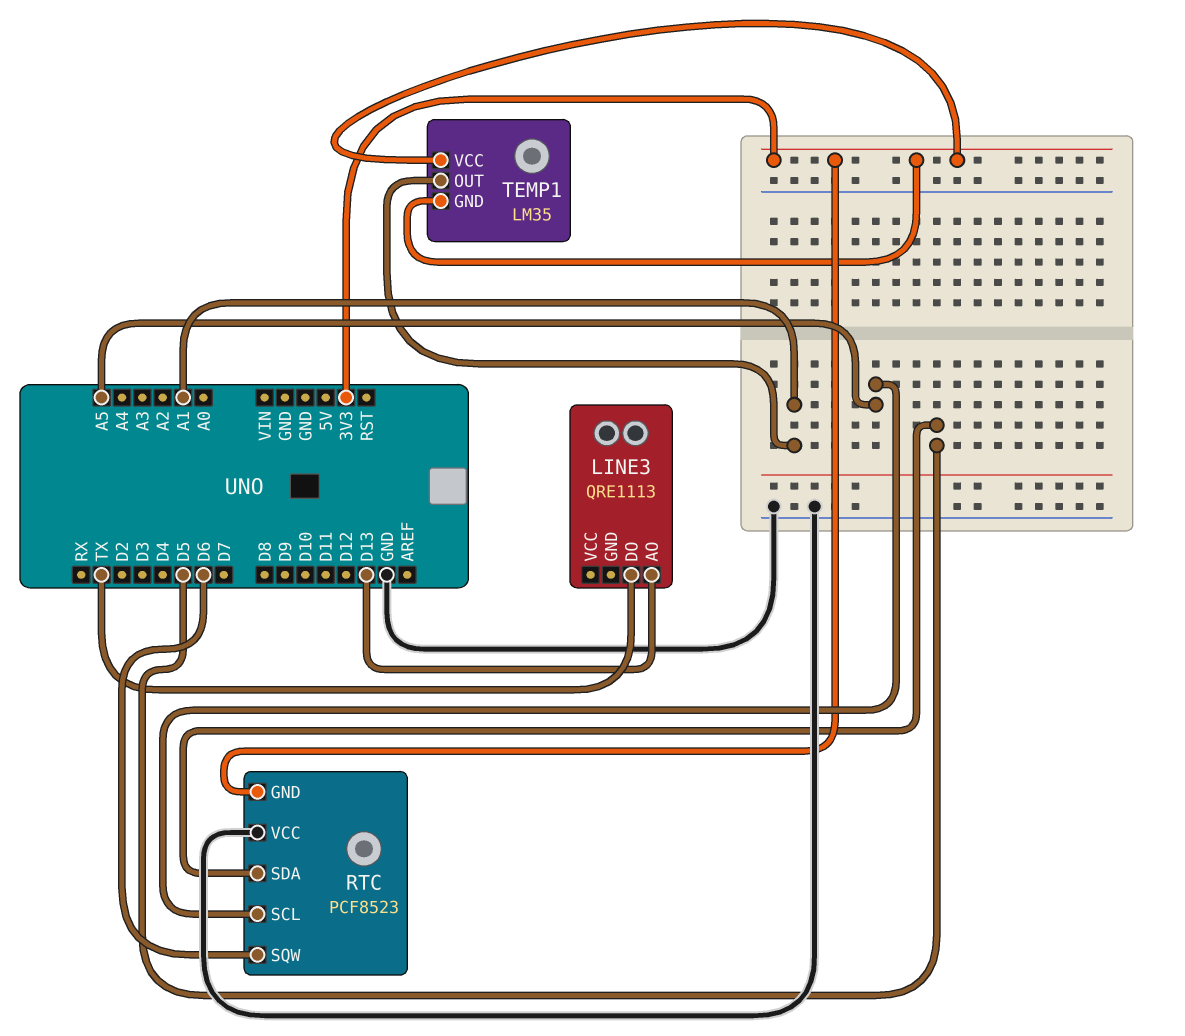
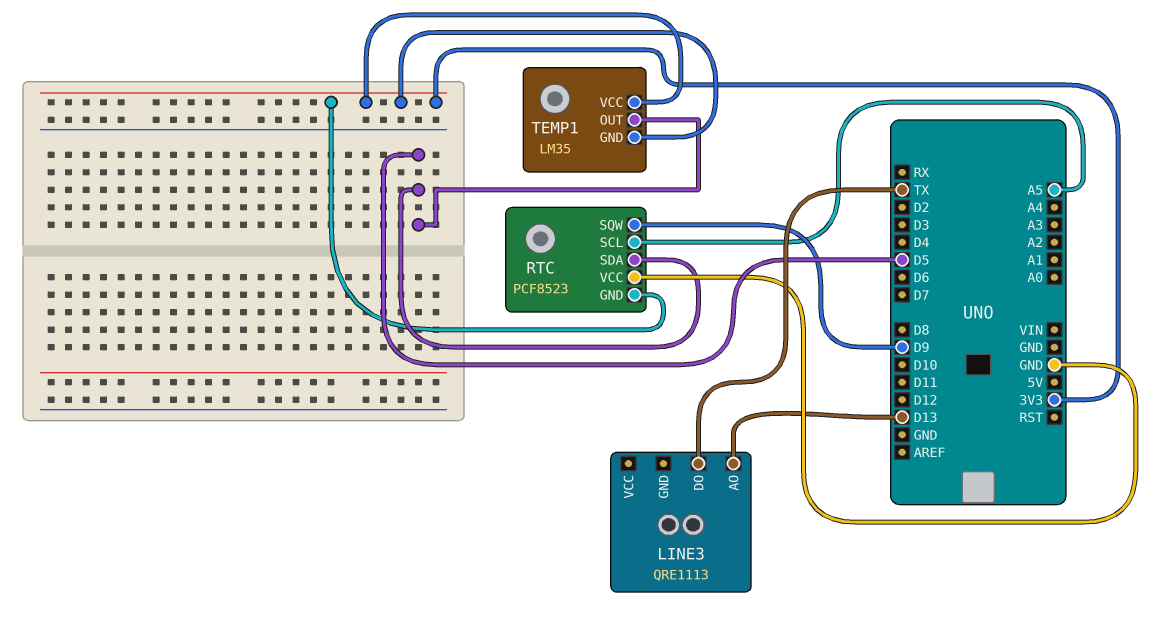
RTC pin SQW: D6 -> D9
TEMP1 pin OUT: A1 -> D5

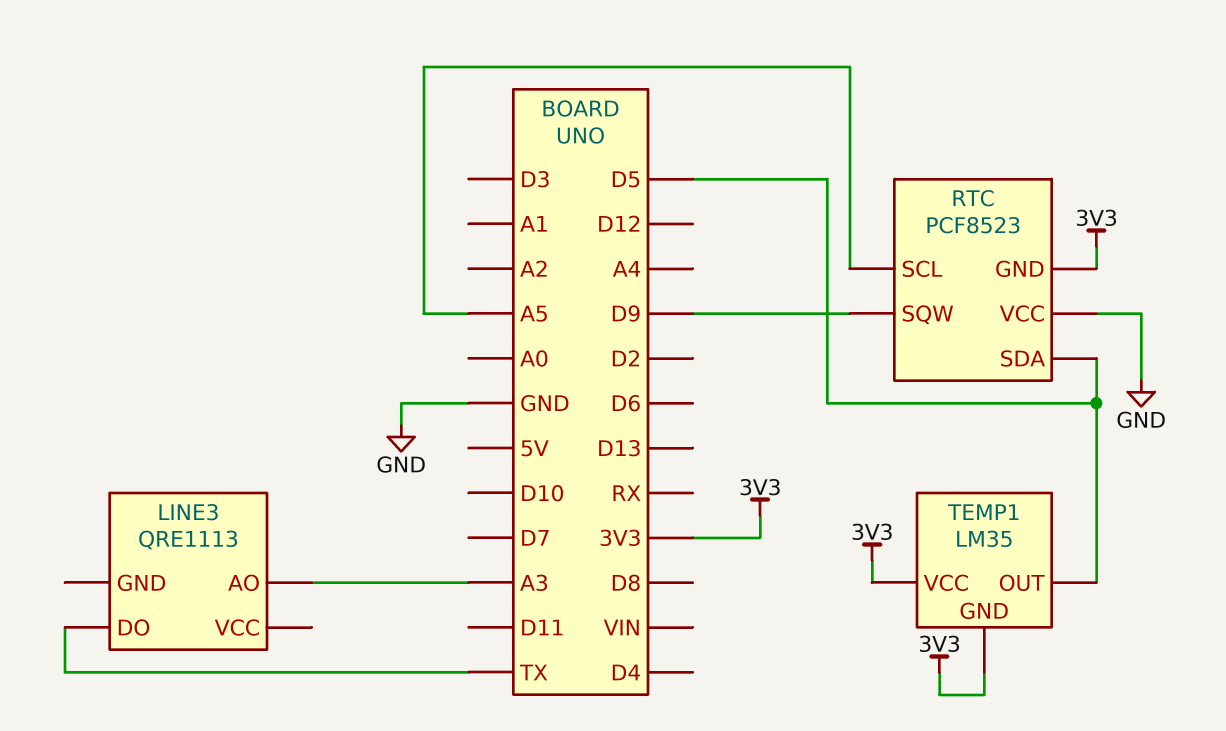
LINE3 pin AO: D13 -> A3

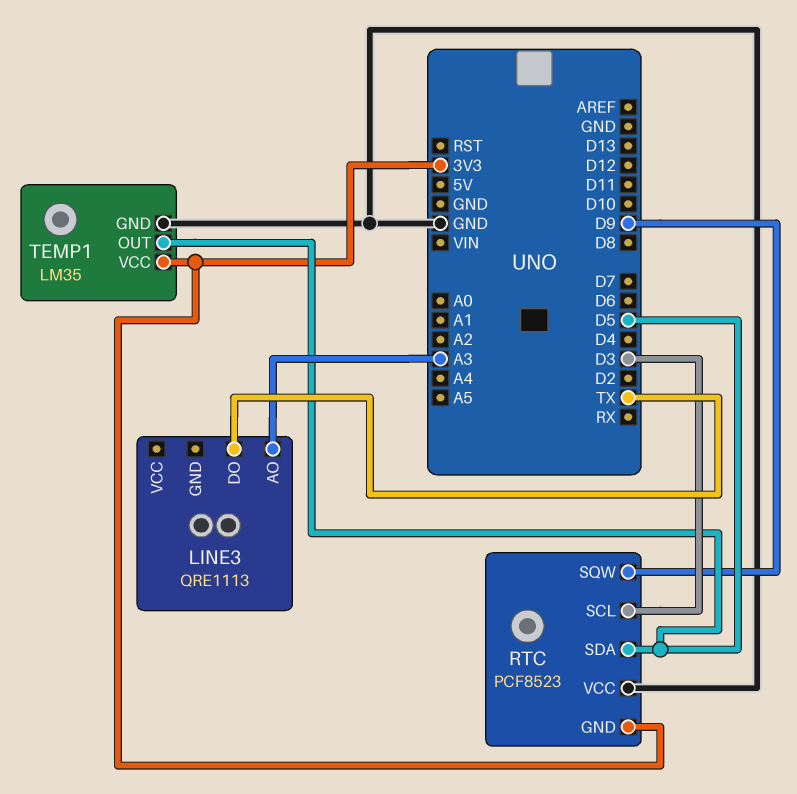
RTC pin SCL: A5 -> D3
TEMP1 pin GND: 3V3 -> GND

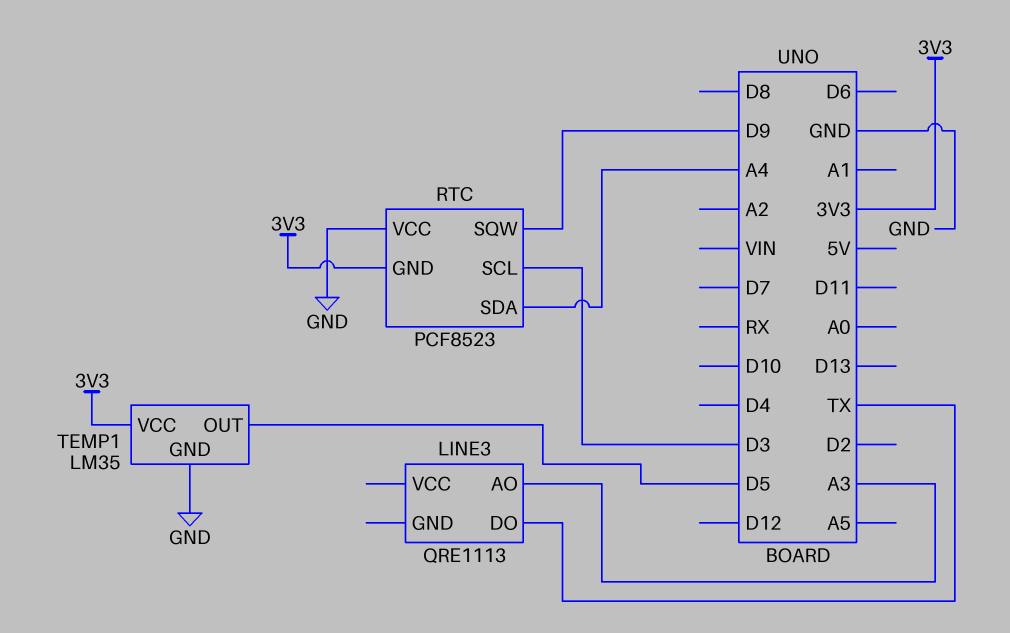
RTC pin SDA: D5 -> A4

